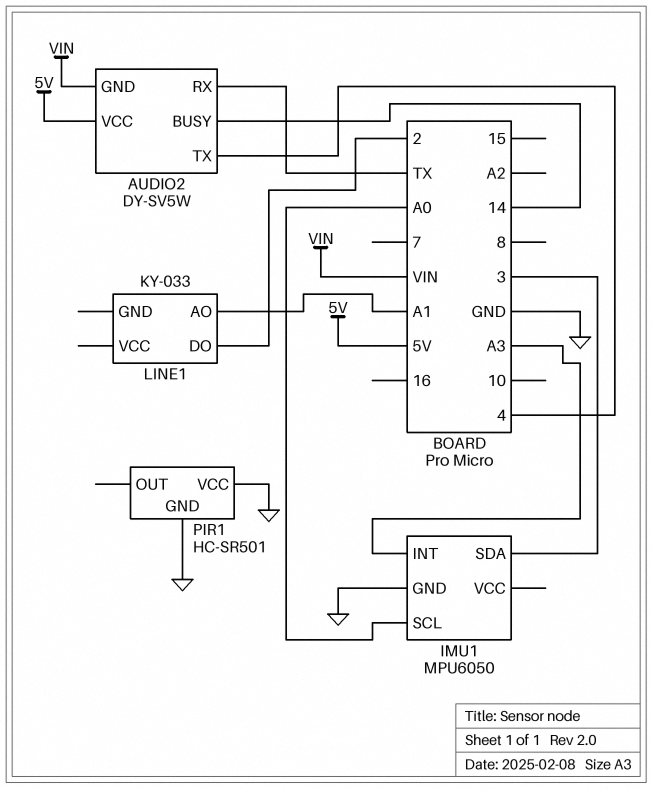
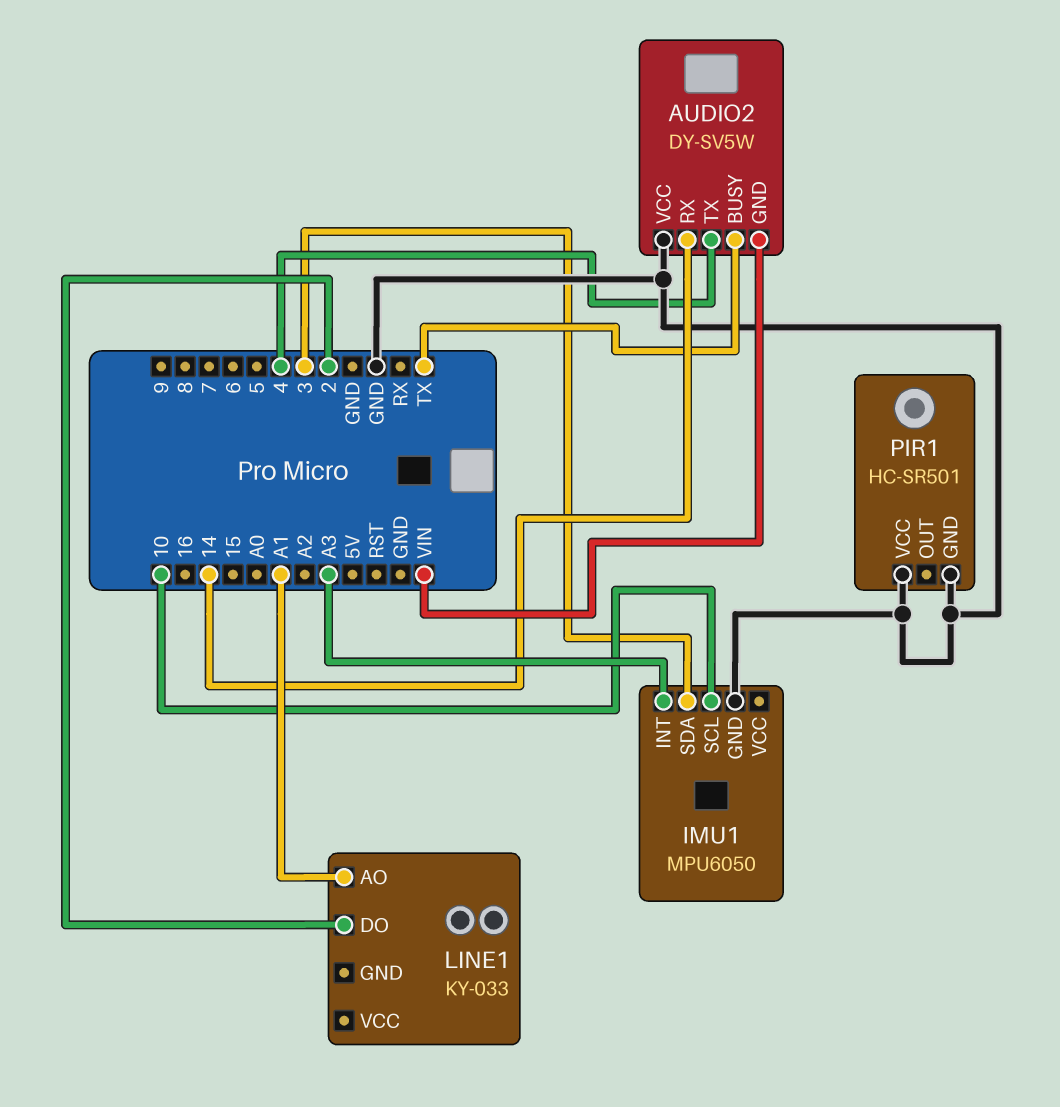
AUDIO2 pin BUSY: 14 -> TX
AUDIO2 pin RX: TX -> 14
AUDIO2 pin VCC: 5V -> GND
IMU1 pin SCL: A0 -> 10

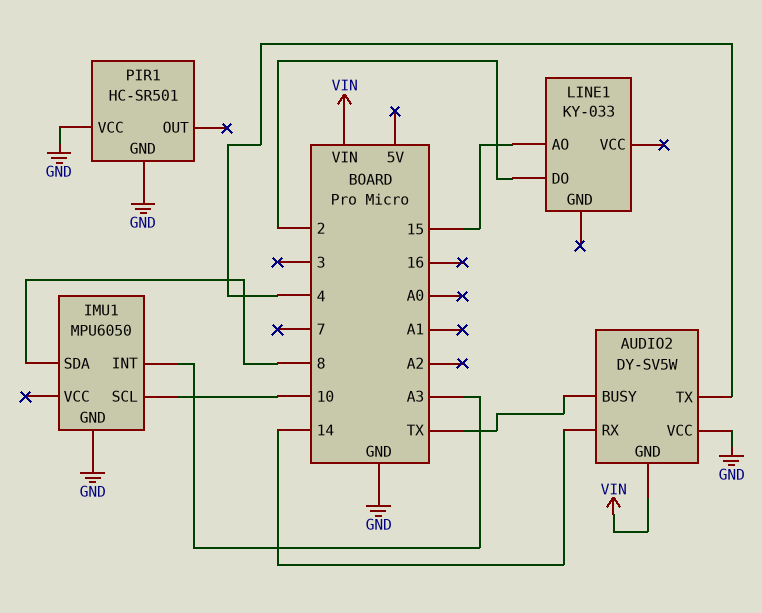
IMU1 pin SDA: 3 -> 8
LINE1 pin AO: A1 -> 15

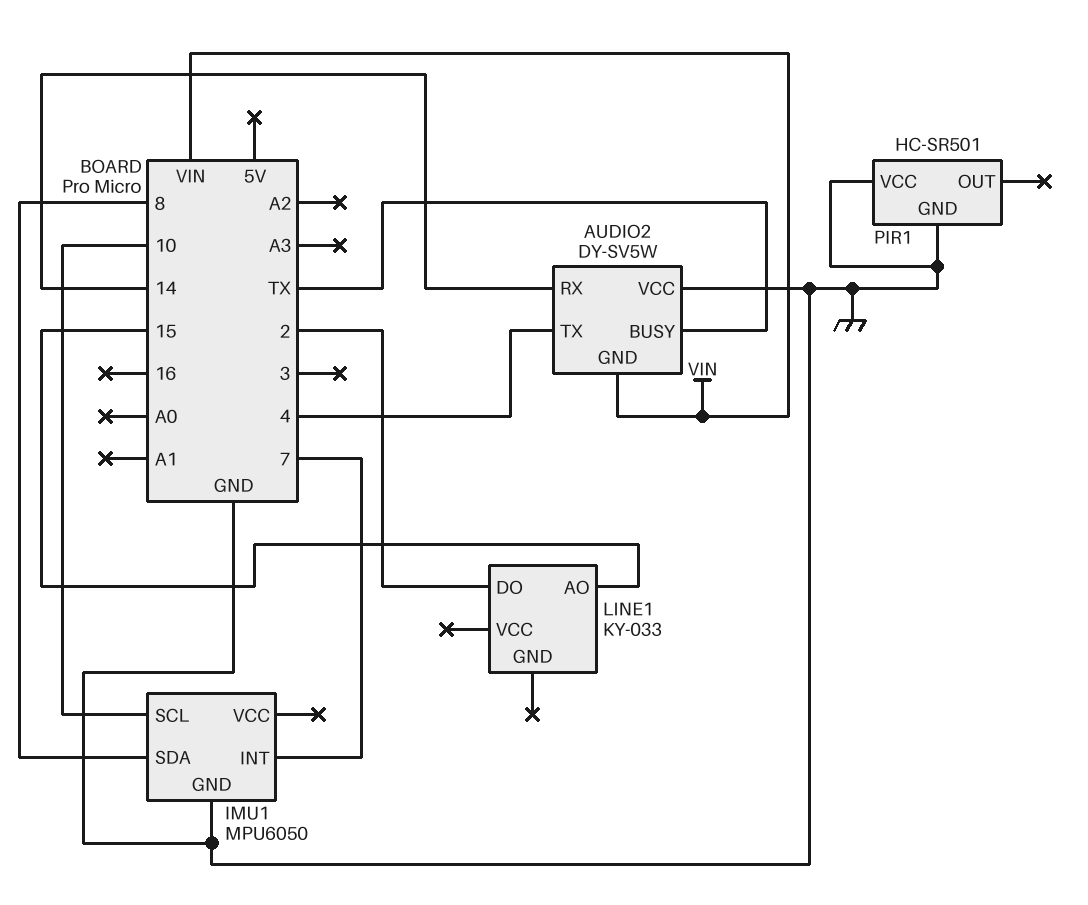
IMU1 pin INT: A3 -> 7

